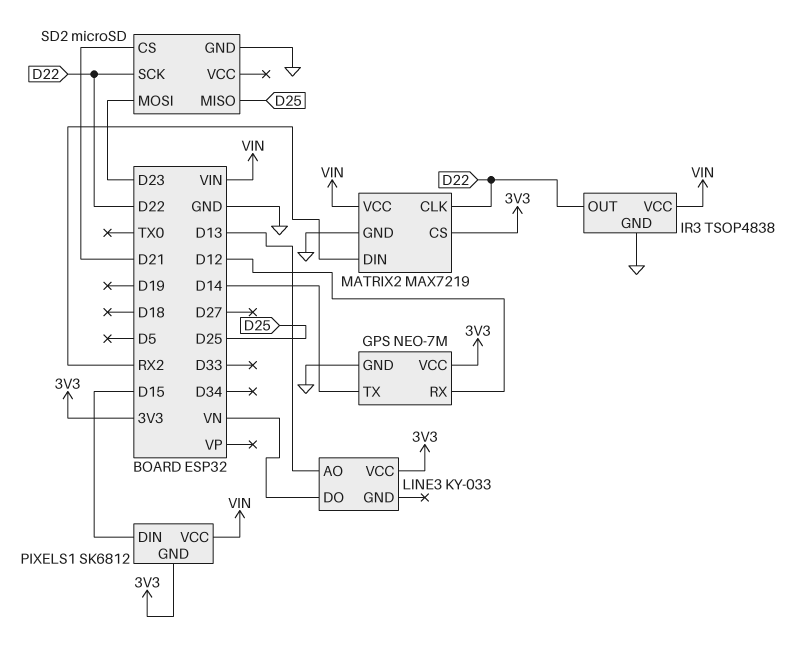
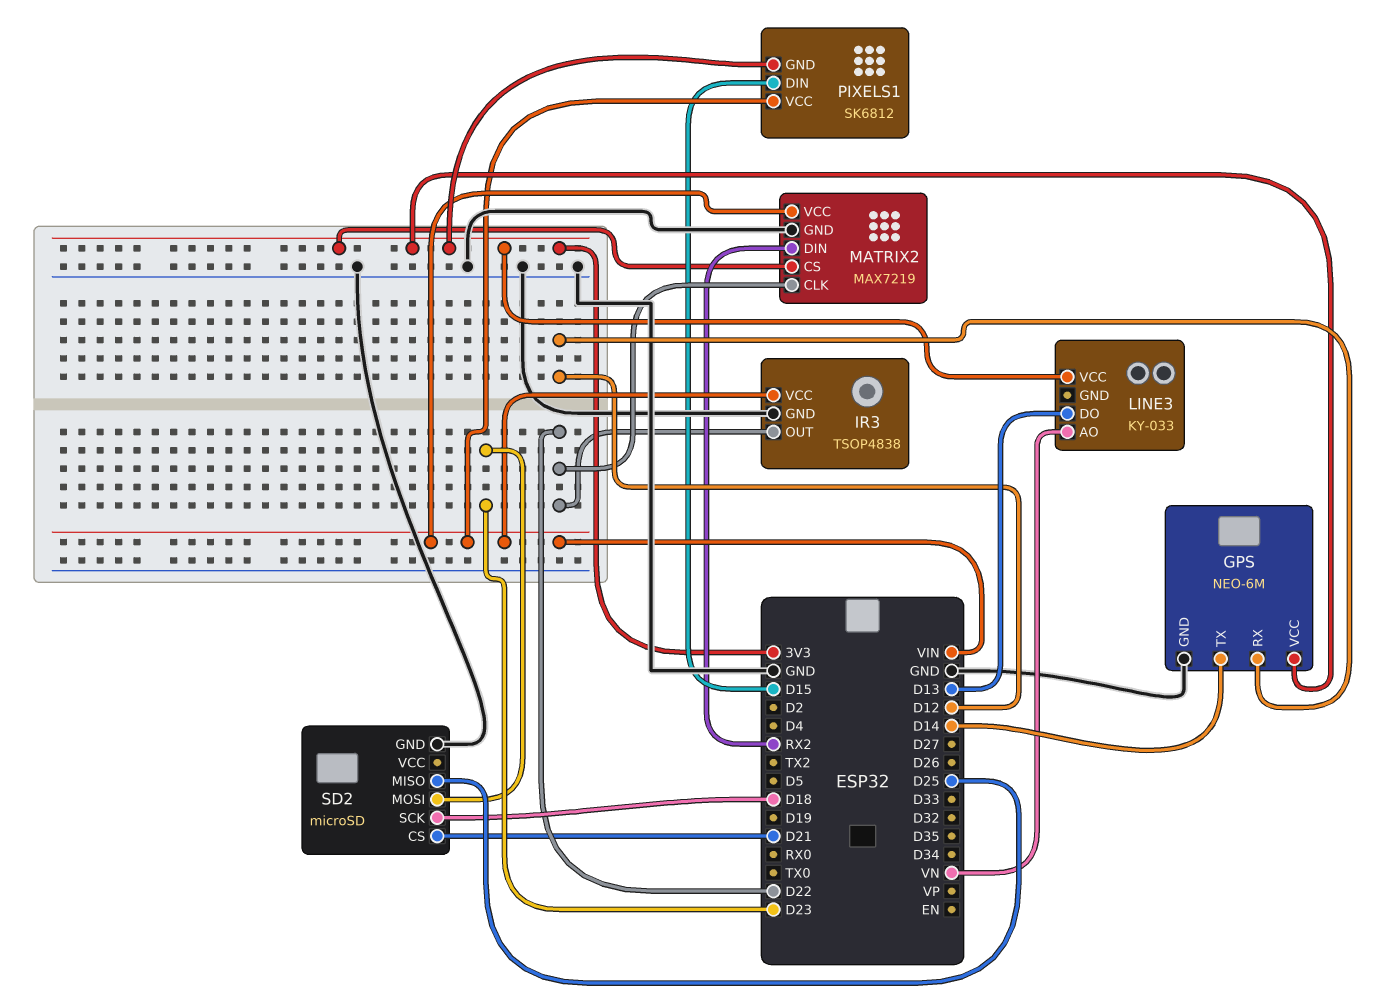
GPS: NEO-7M -> NEO-6M
LINE3 pin AO: D13 -> VN
LINE3 pin DO: VN -> D13
SD2 pin SCK: D22 -> D18

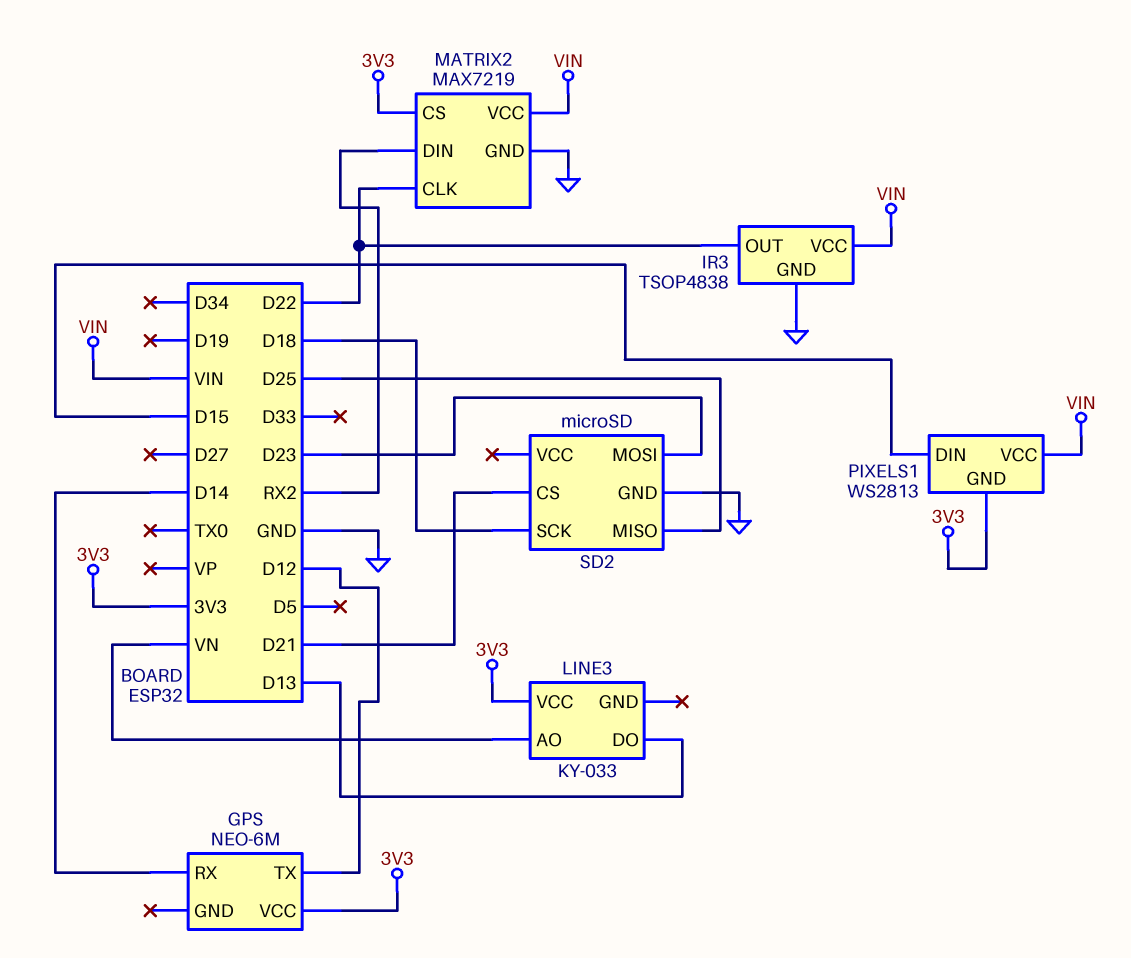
GPS pin GND: GND -> none
GPS pin RX: D12 -> D14
GPS pin TX: D14 -> D12
PIXELS1: SK6812 -> WS2813

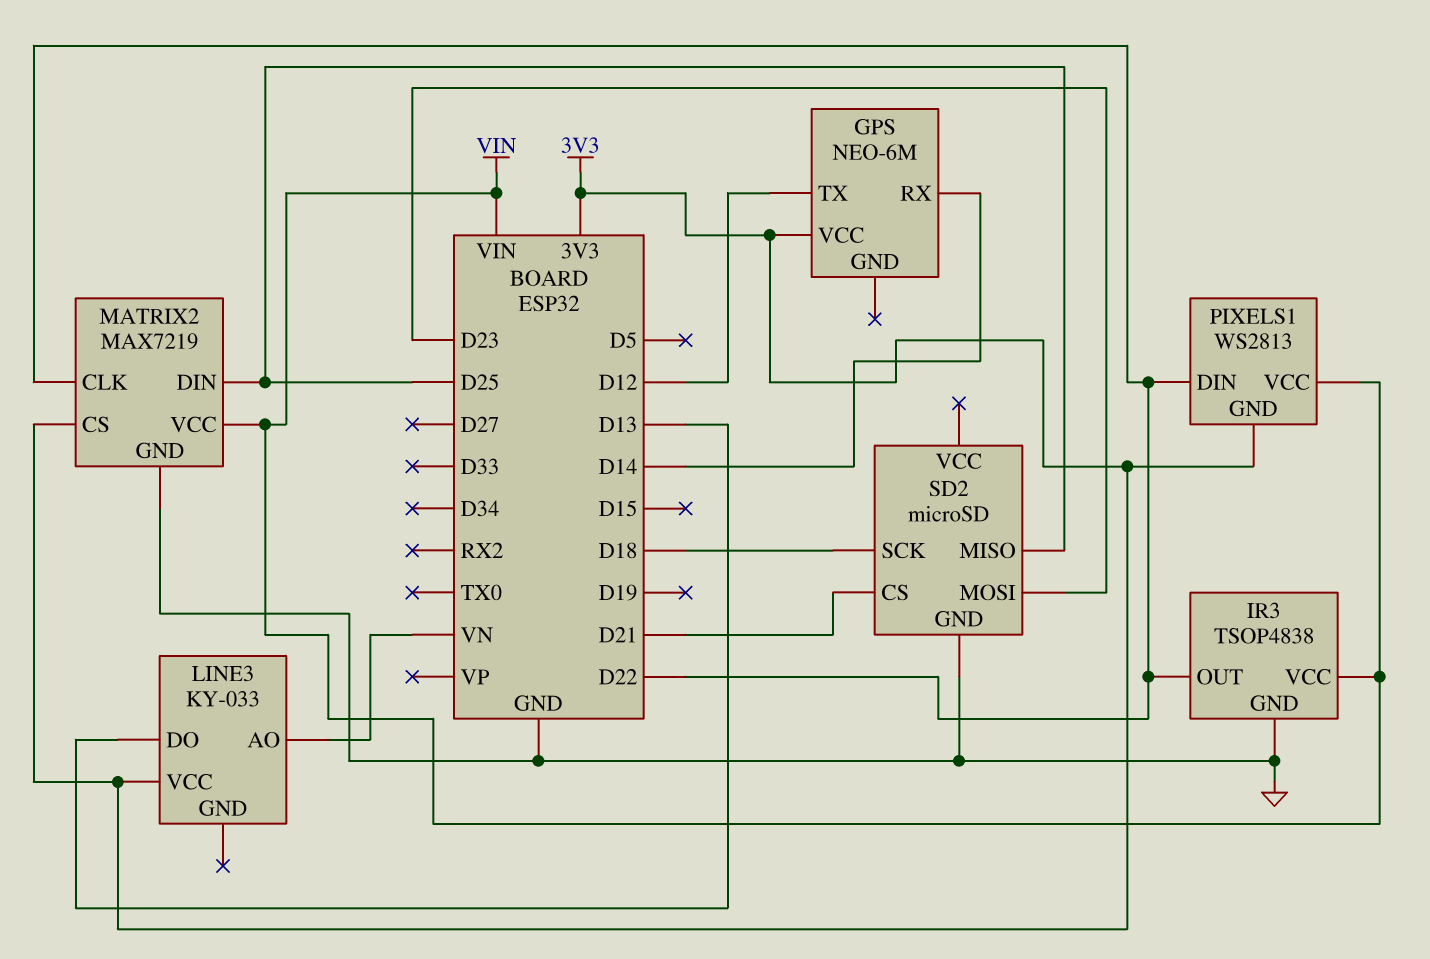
MATRIX2 pin DIN: RX2 -> D25
PIXELS1 pin DIN: D15 -> D22

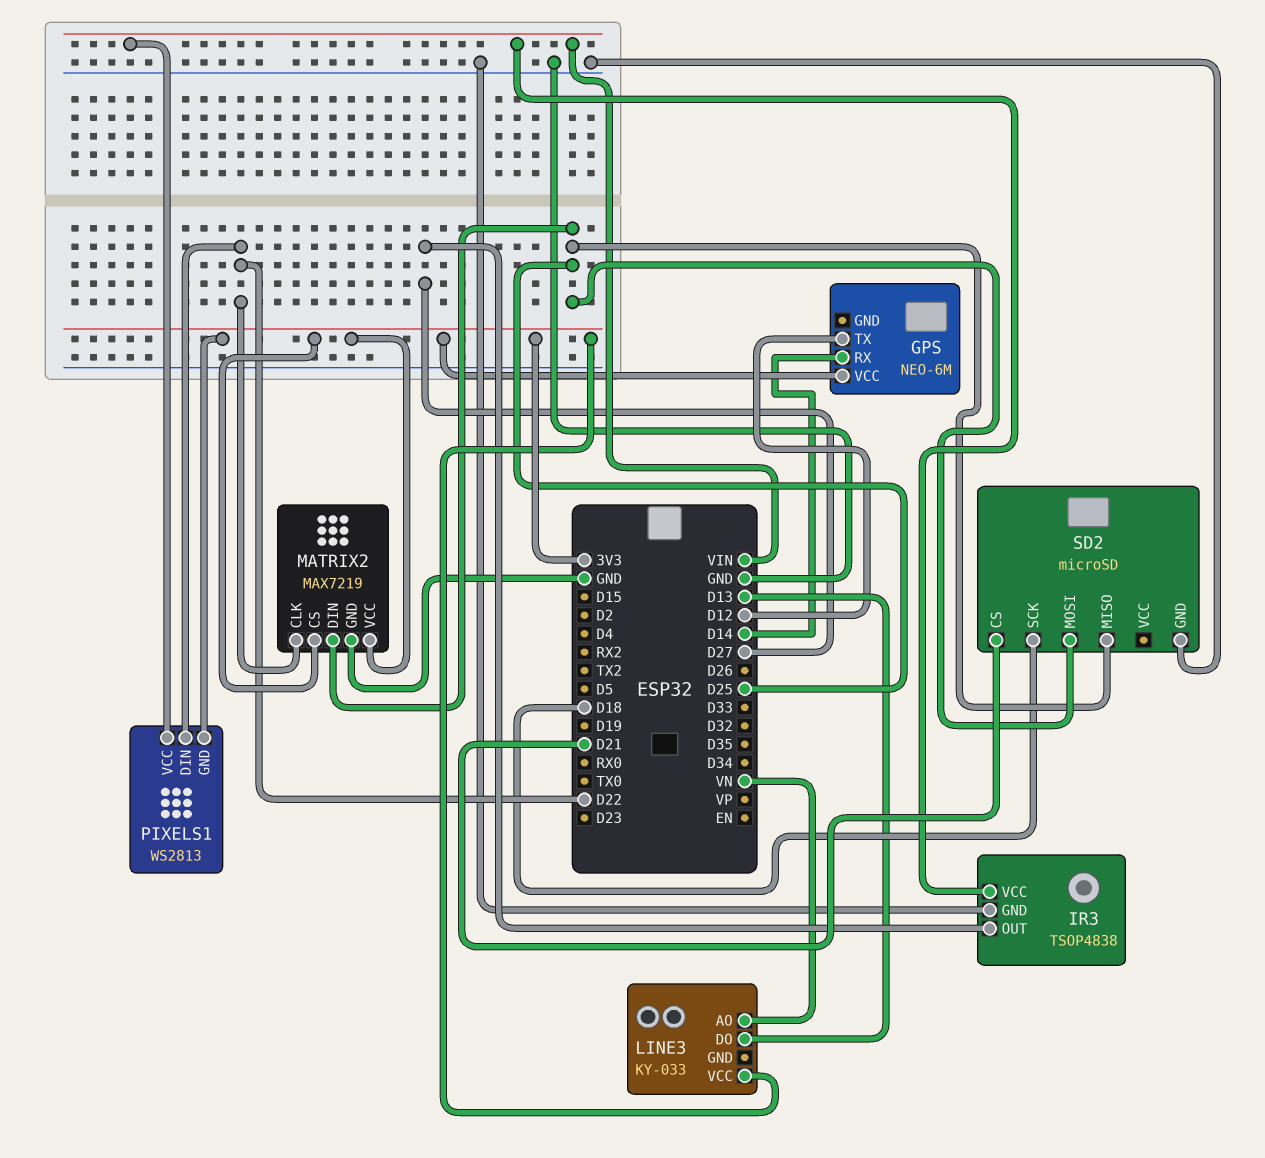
IR3 pin OUT: D22 -> D27
MATRIX2 pin VCC: VIN -> 3V3
SD2 pin MOSI: D23 -> D25

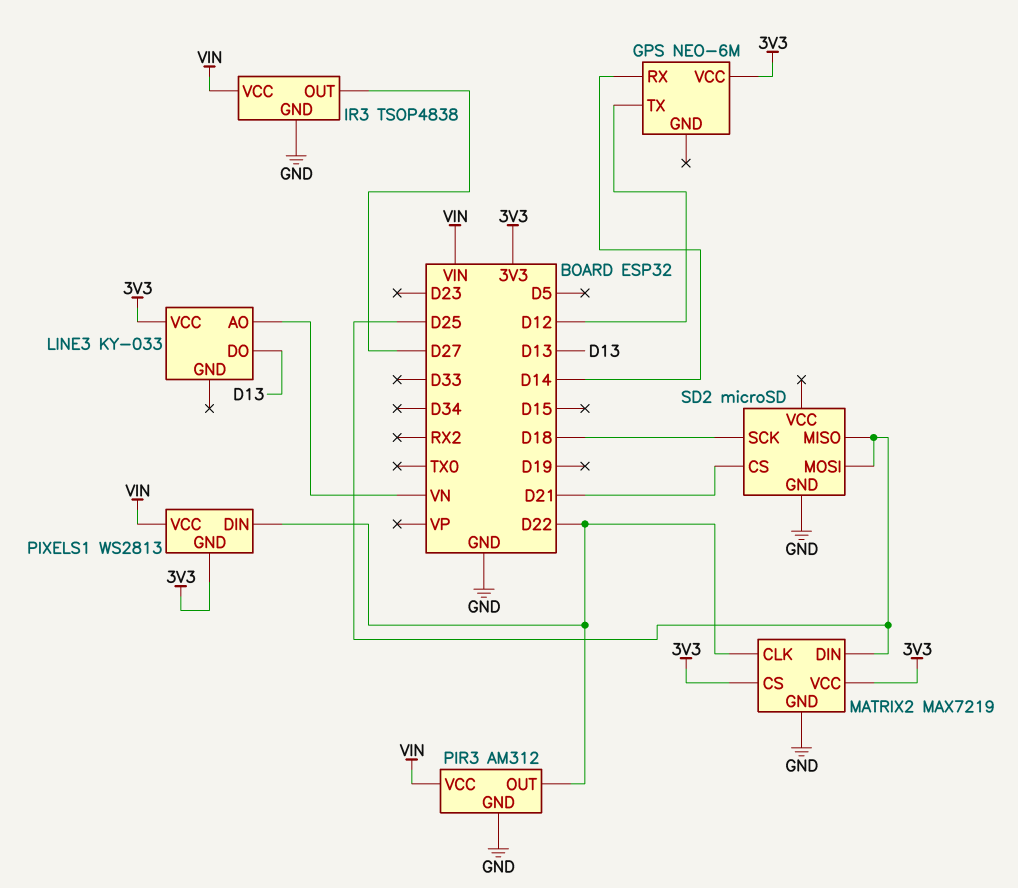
PIR3: none -> AM312
PIR3 pin GND: none -> GND
PIR3 pin OUT: none -> D22
PIR3 pin VCC: none -> VIN

